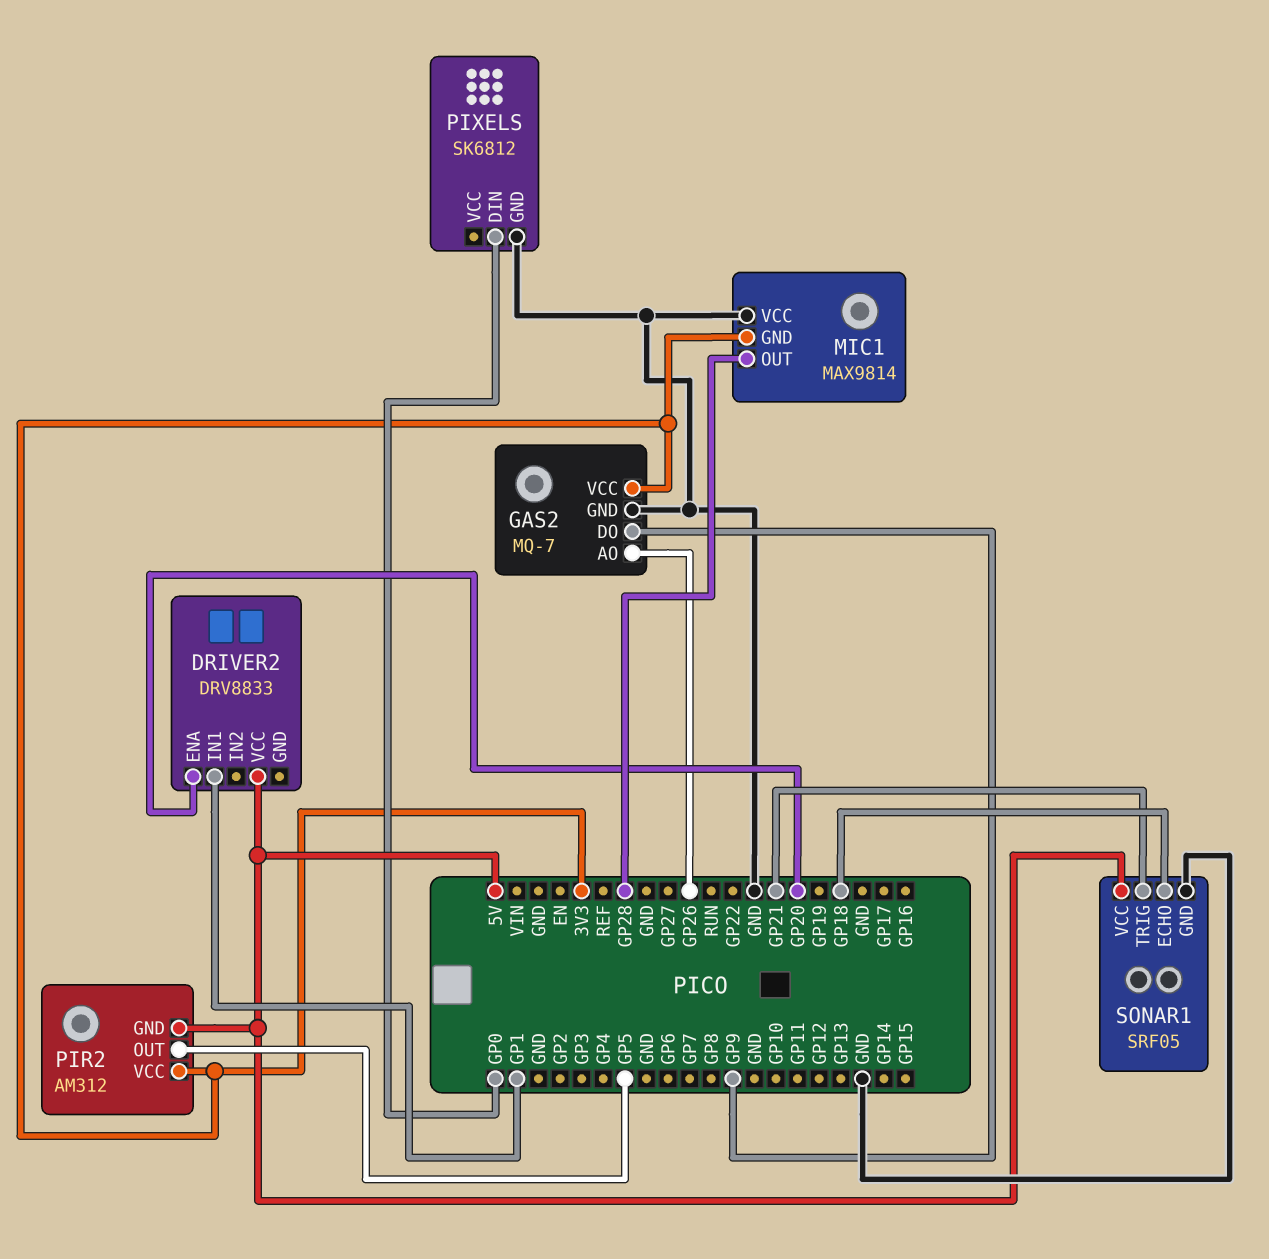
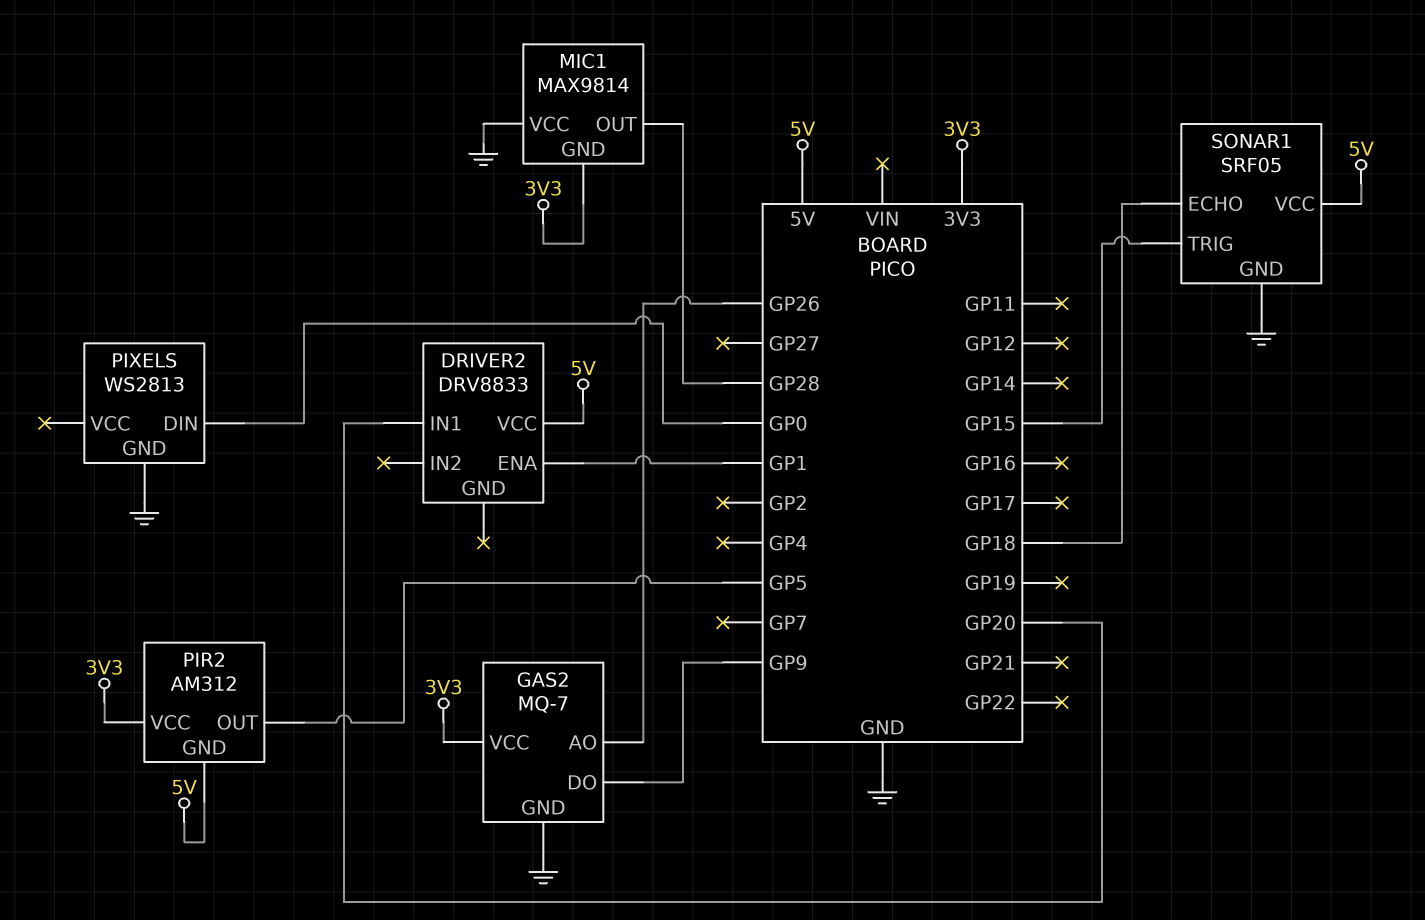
DRIVER2 pin ENA: GP20 -> GP1
DRIVER2 pin IN1: GP1 -> GP20
PIXELS: SK6812 -> WS2813
SONAR1 pin TRIG: GP21 -> GP15

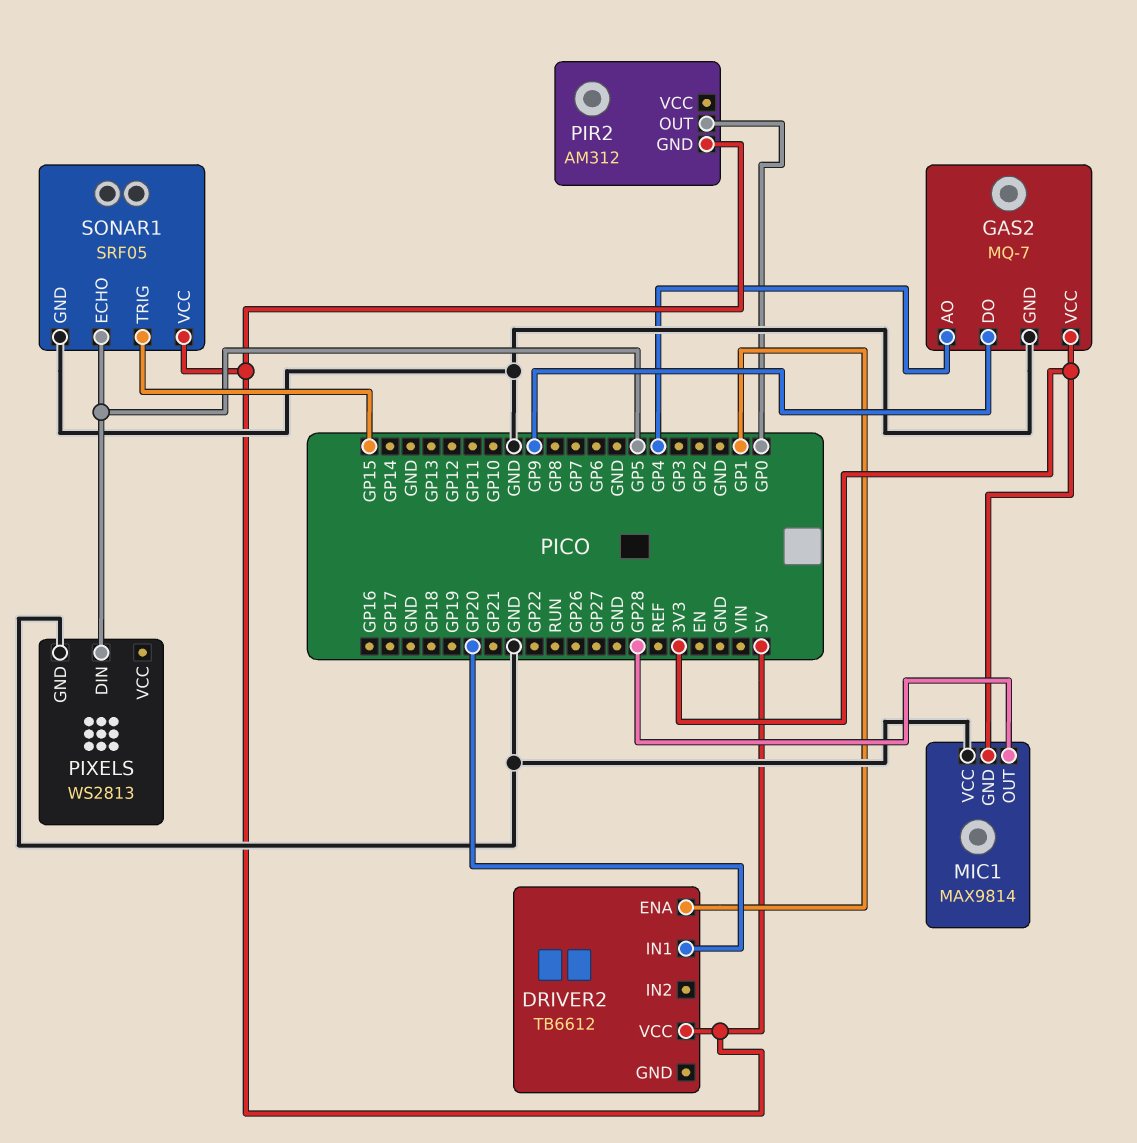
DRIVER2: DRV8833 -> TB6612
GAS2 pin AO: GP26 -> GP4
PIR2 pin OUT: GP5 -> GP0
PIR2 pin VCC: 3V3 -> none
PIXELS pin DIN: GP0 -> GP5
SONAR1 pin ECHO: GP18 -> GP5

